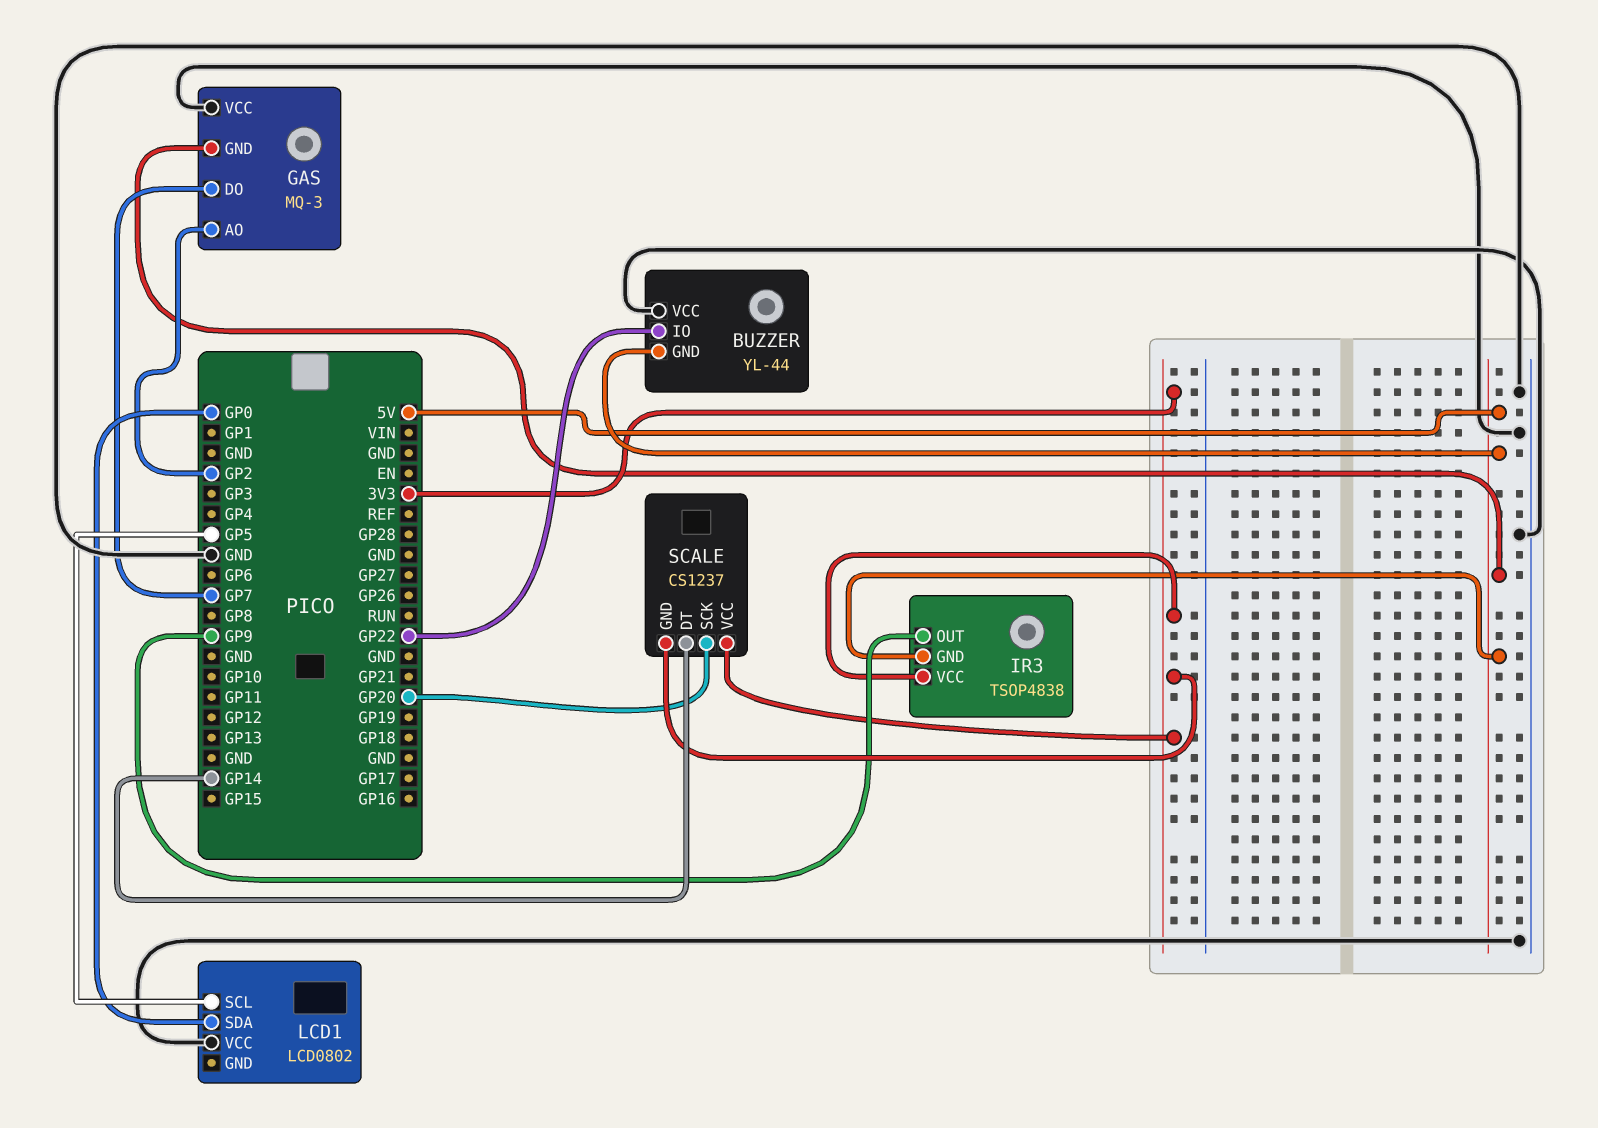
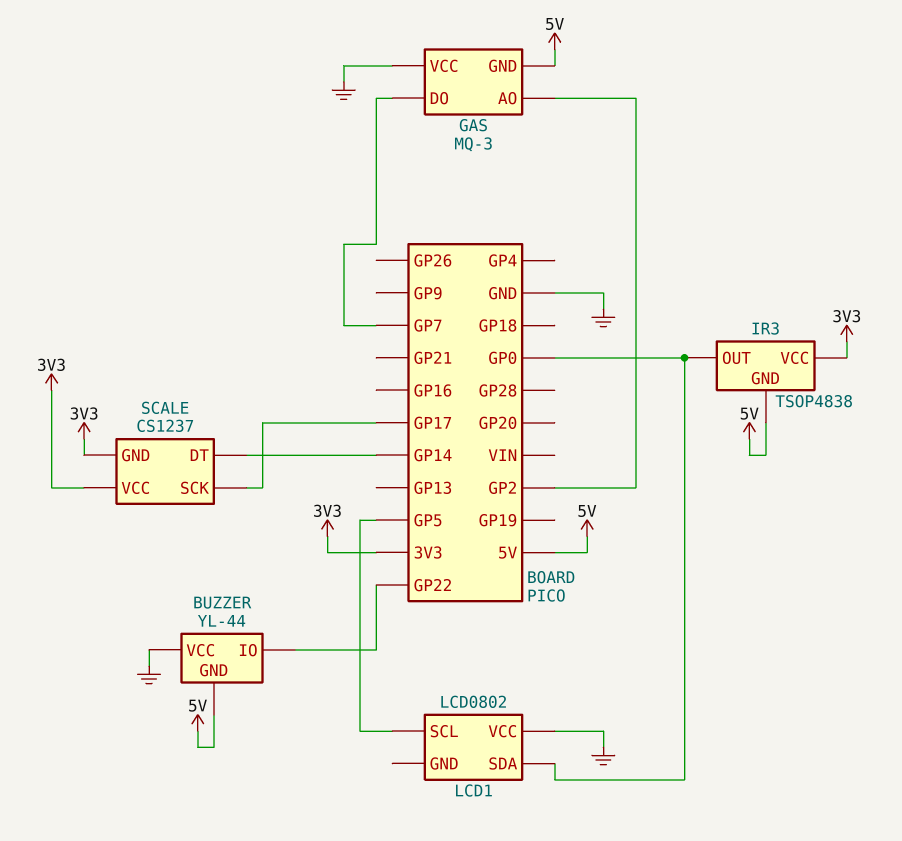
IR3 pin OUT: GP9 -> GP0
SCALE pin SCK: GP20 -> GP17

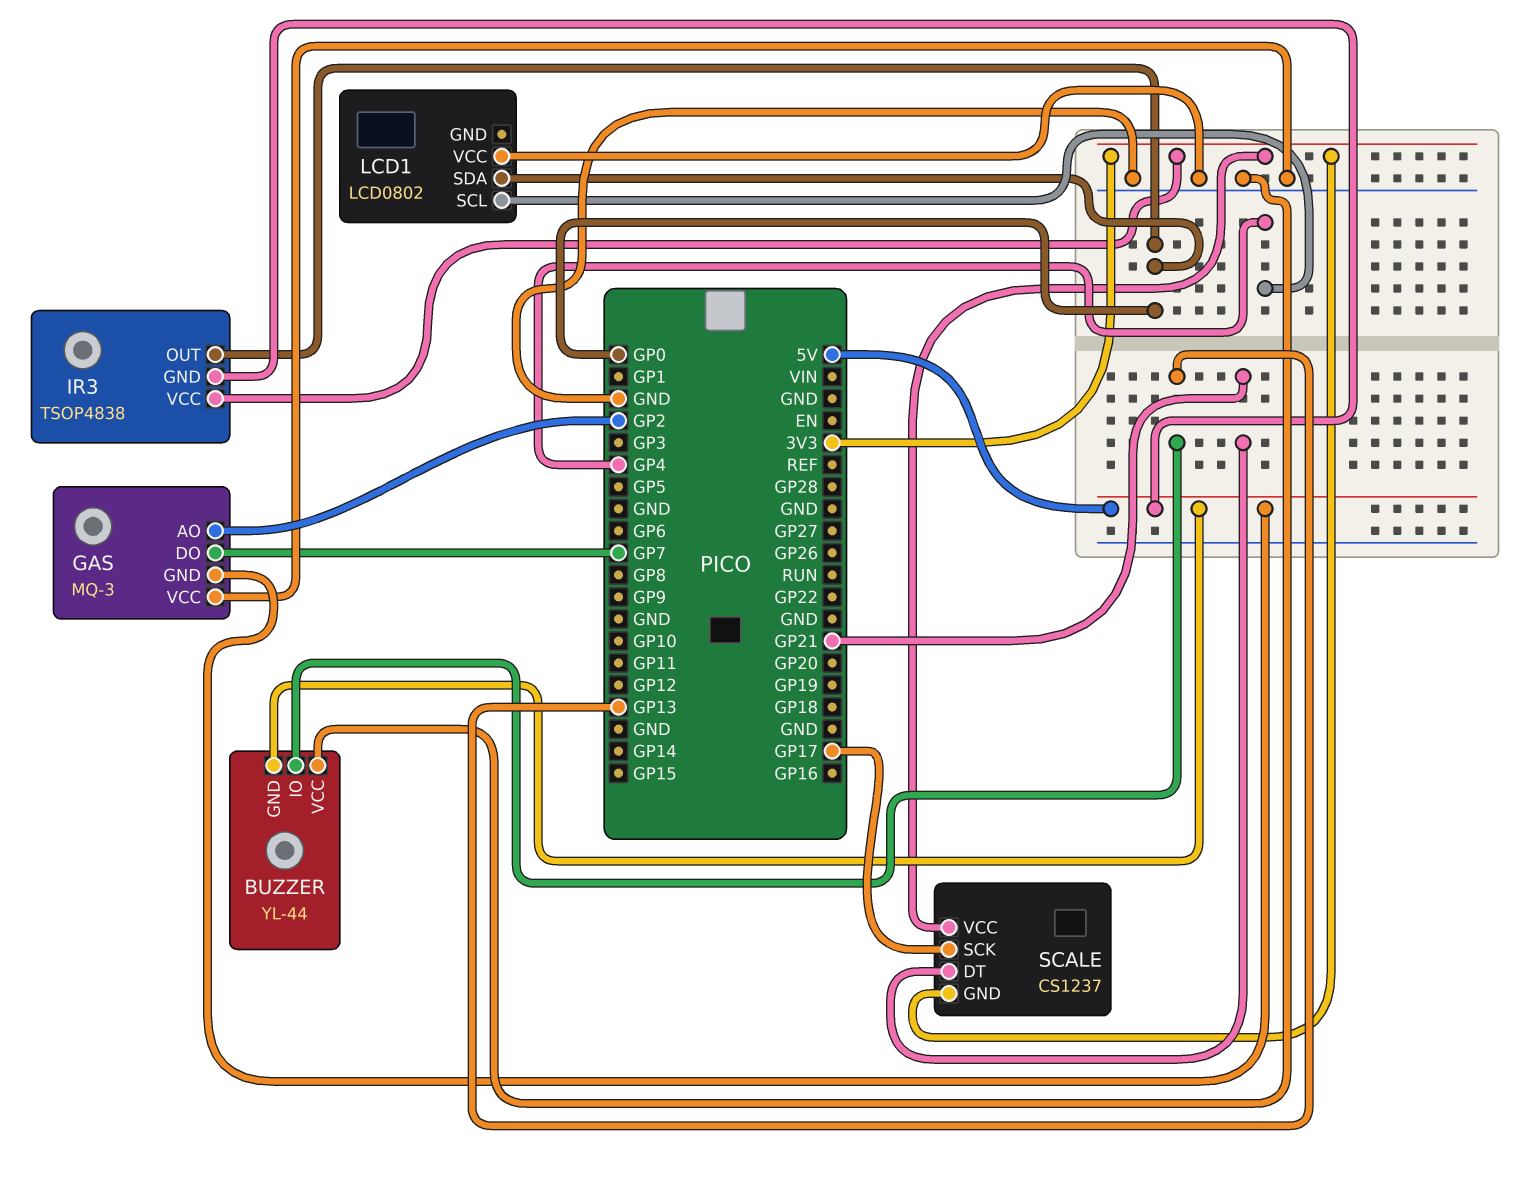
BUZZER pin IO: GP22 -> GP13
LCD1 pin SCL: GP5 -> GP4
SCALE pin DT: GP14 -> GP21

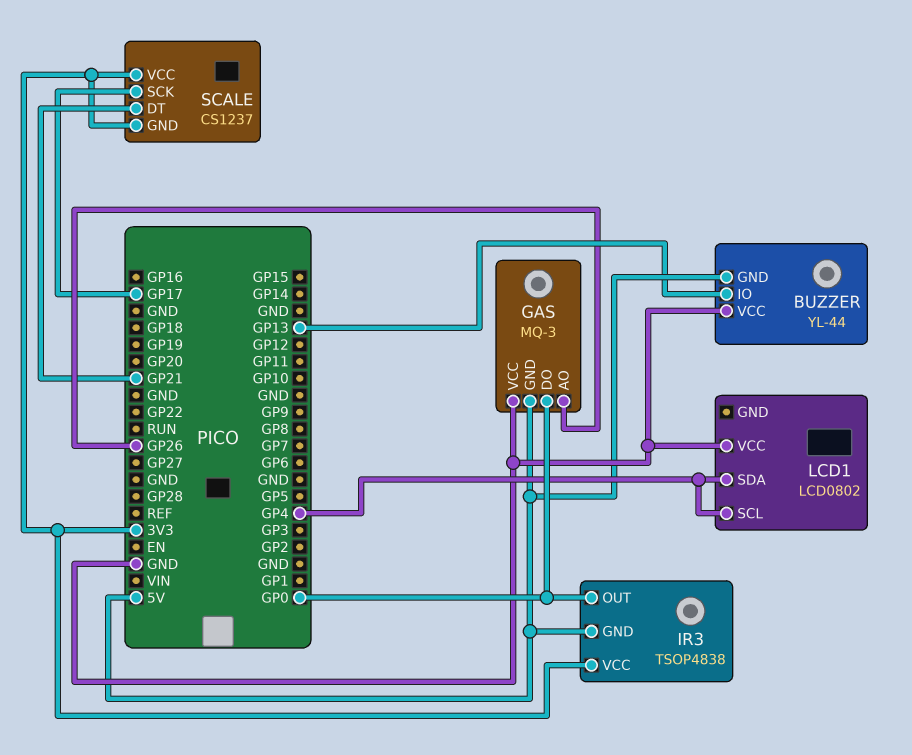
GAS pin AO: GP2 -> GP26
GAS pin DO: GP7 -> GP0
LCD1 pin SDA: GP0 -> GP4

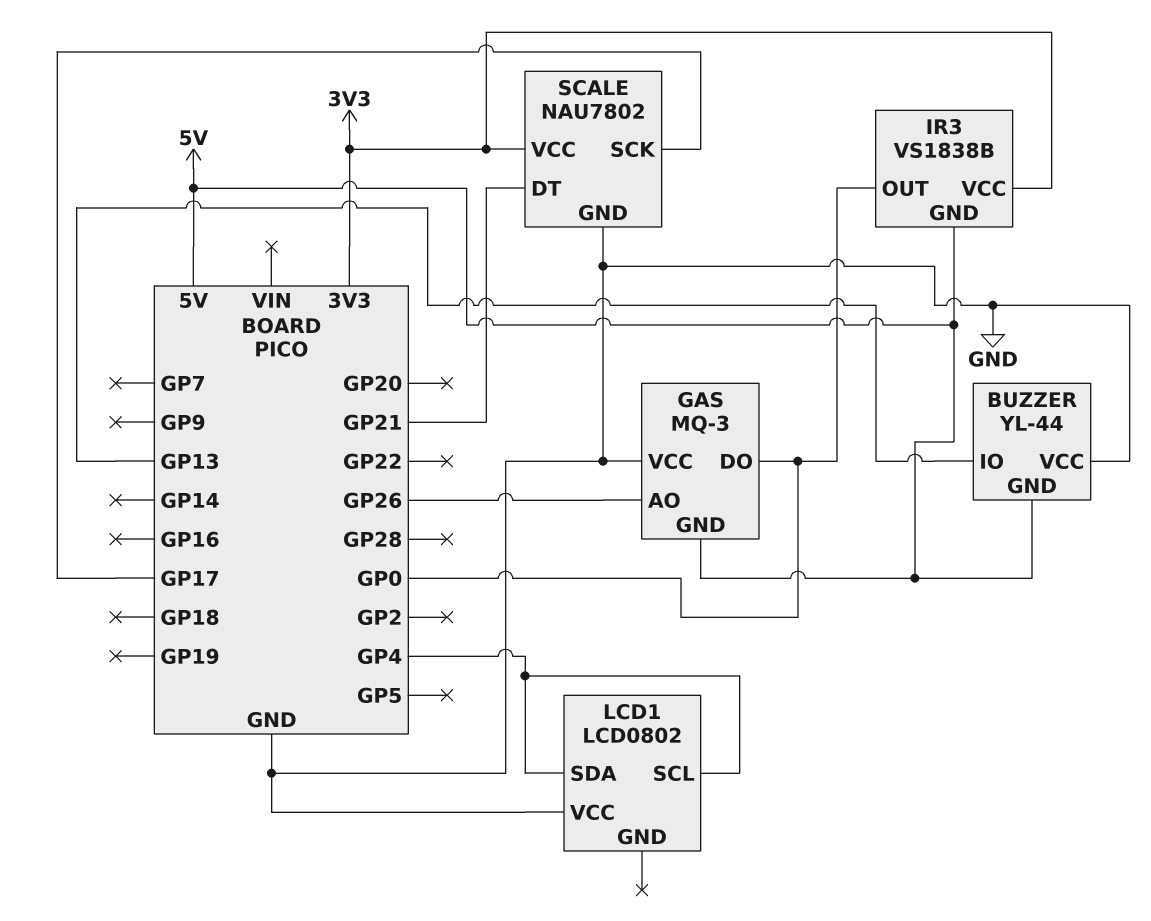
IR3: TSOP4838 -> VS1838B
SCALE: CS1237 -> NAU7802
SCALE pin GND: 3V3 -> GND

